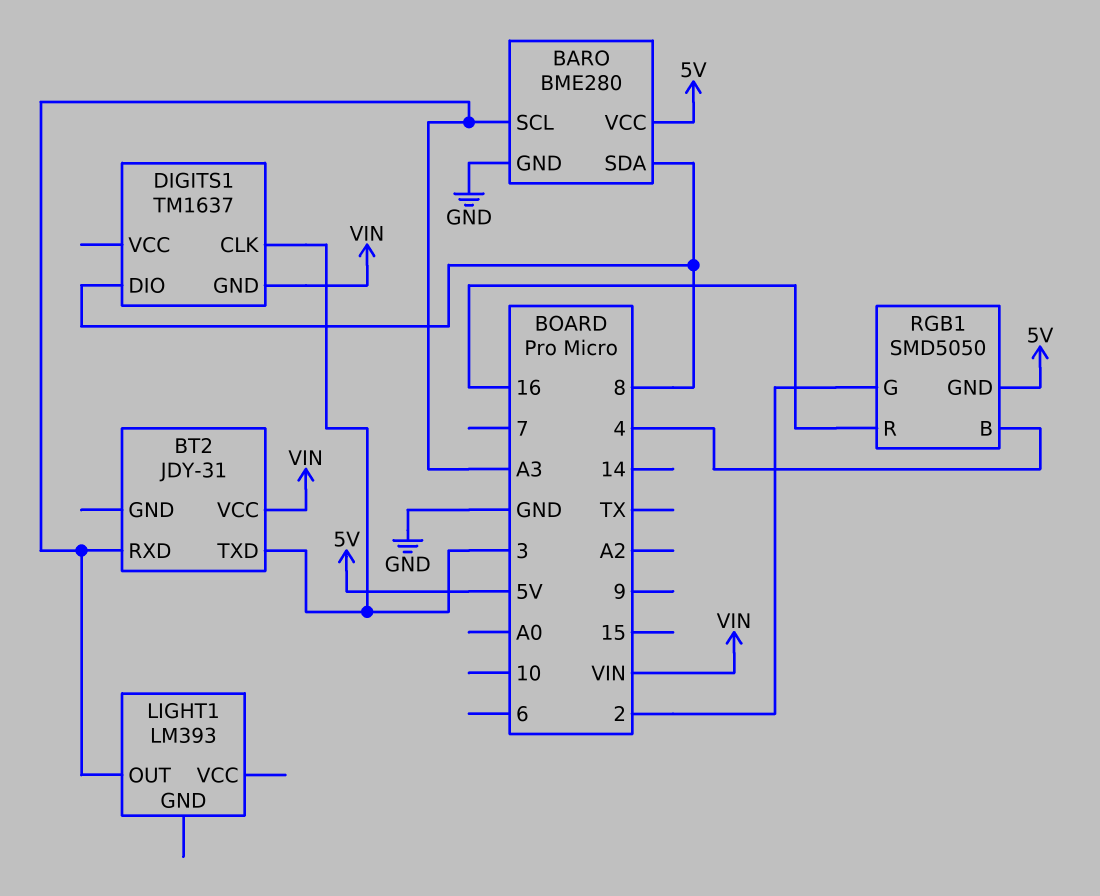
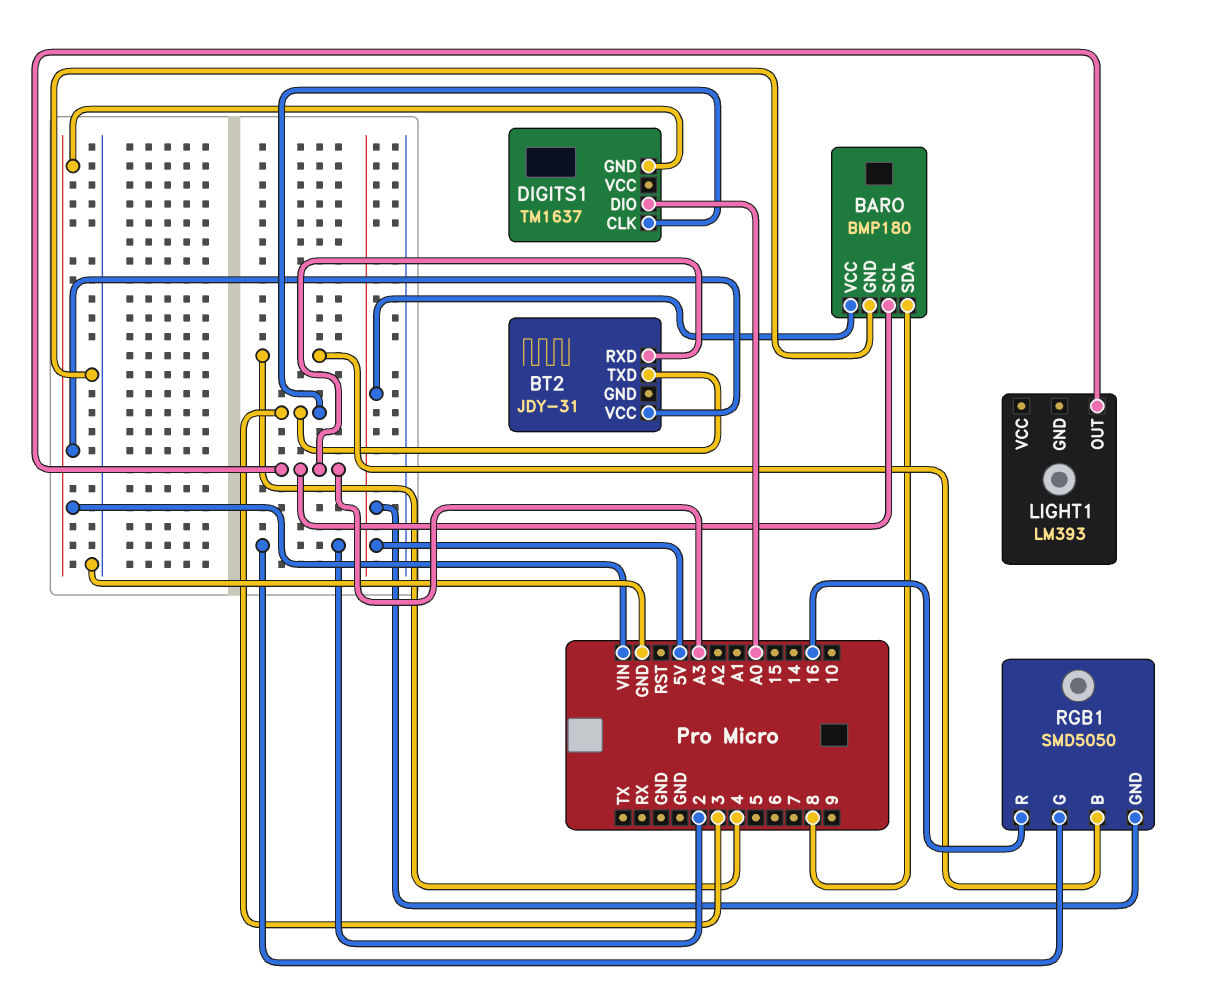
BARO: BME280 -> BMP180
DIGITS1 pin DIO: 8 -> A0

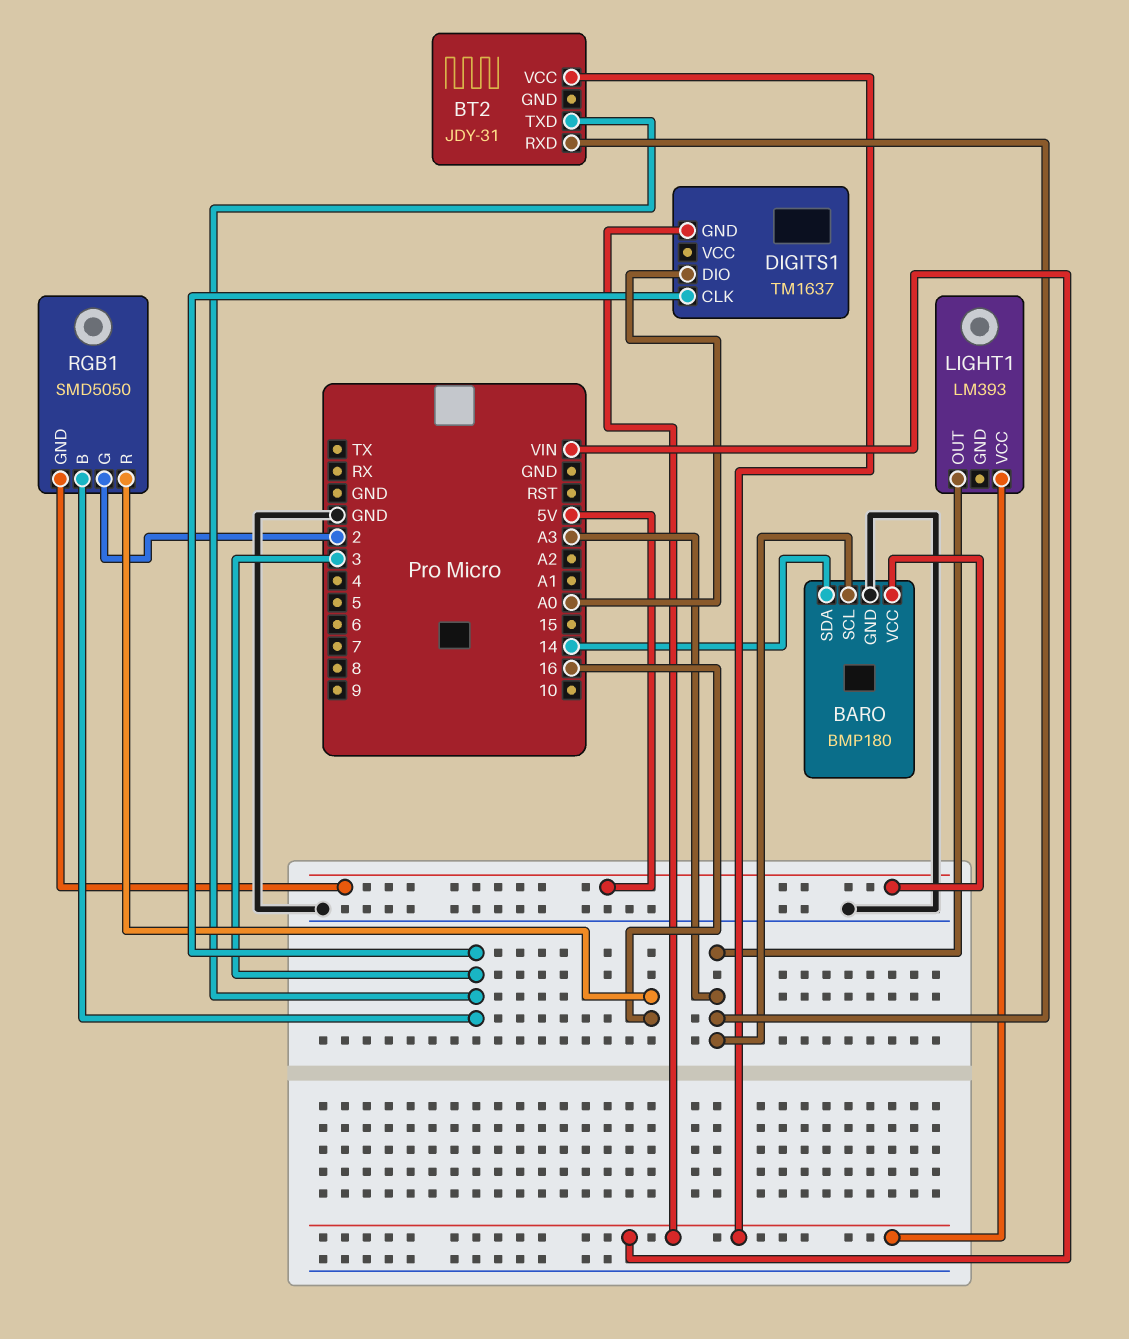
BARO pin SDA: 8 -> 14
LIGHT1 pin VCC: none -> VIN
RGB1 pin B: 4 -> 3

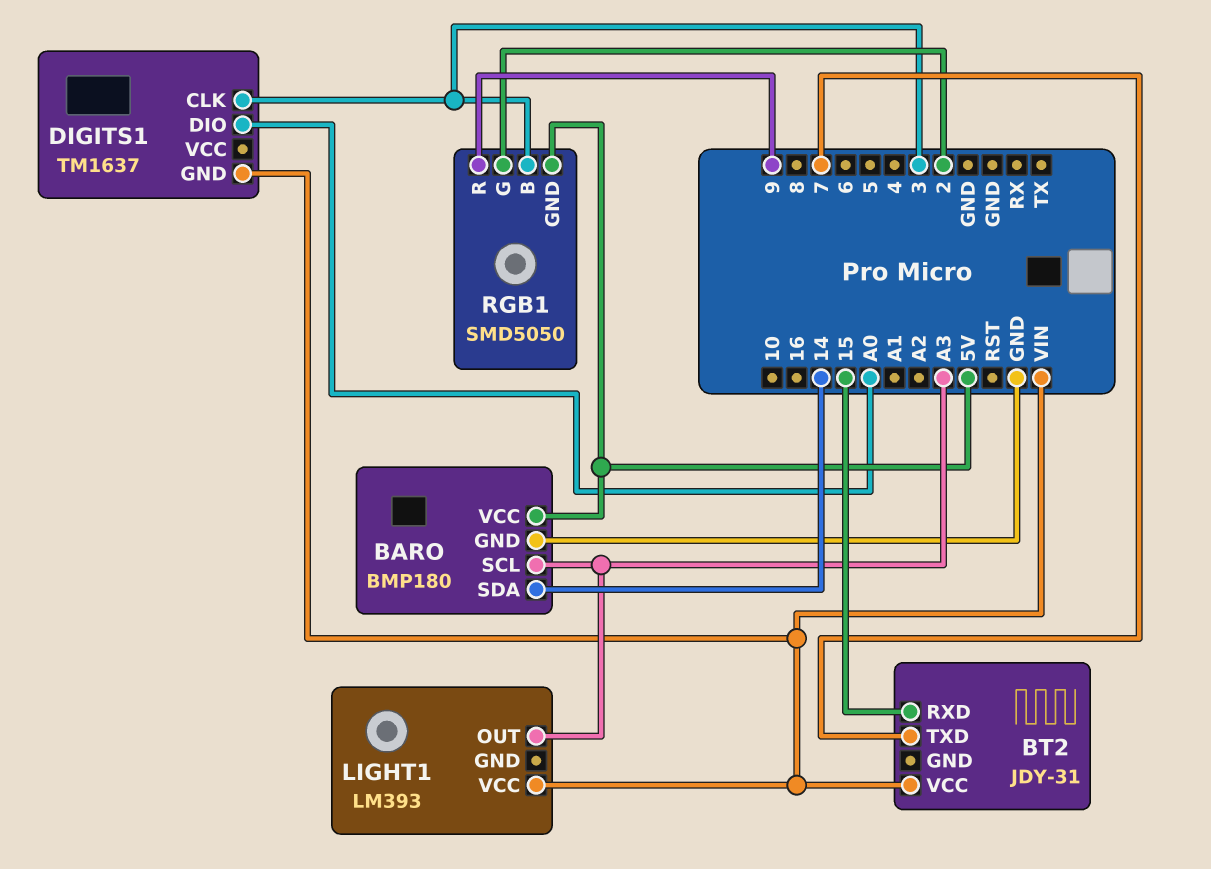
BT2 pin RXD: A3 -> 15
BT2 pin TXD: 3 -> 7
RGB1 pin R: 16 -> 9

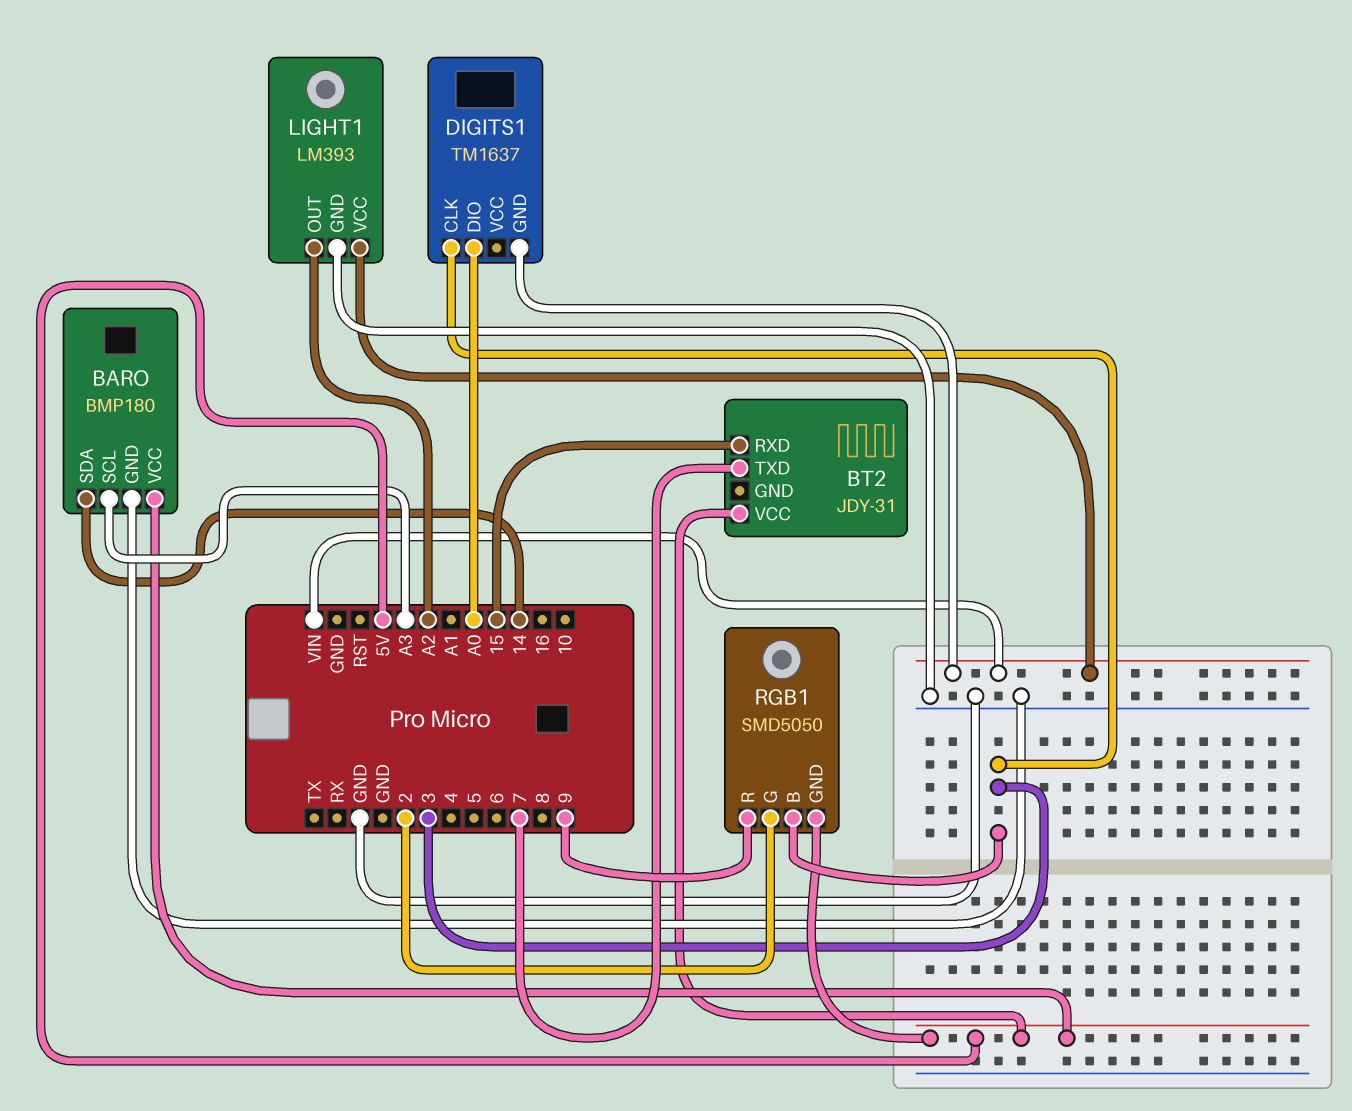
BT2 pin VCC: VIN -> 5V
LIGHT1 pin GND: none -> GND
LIGHT1 pin OUT: A3 -> A2

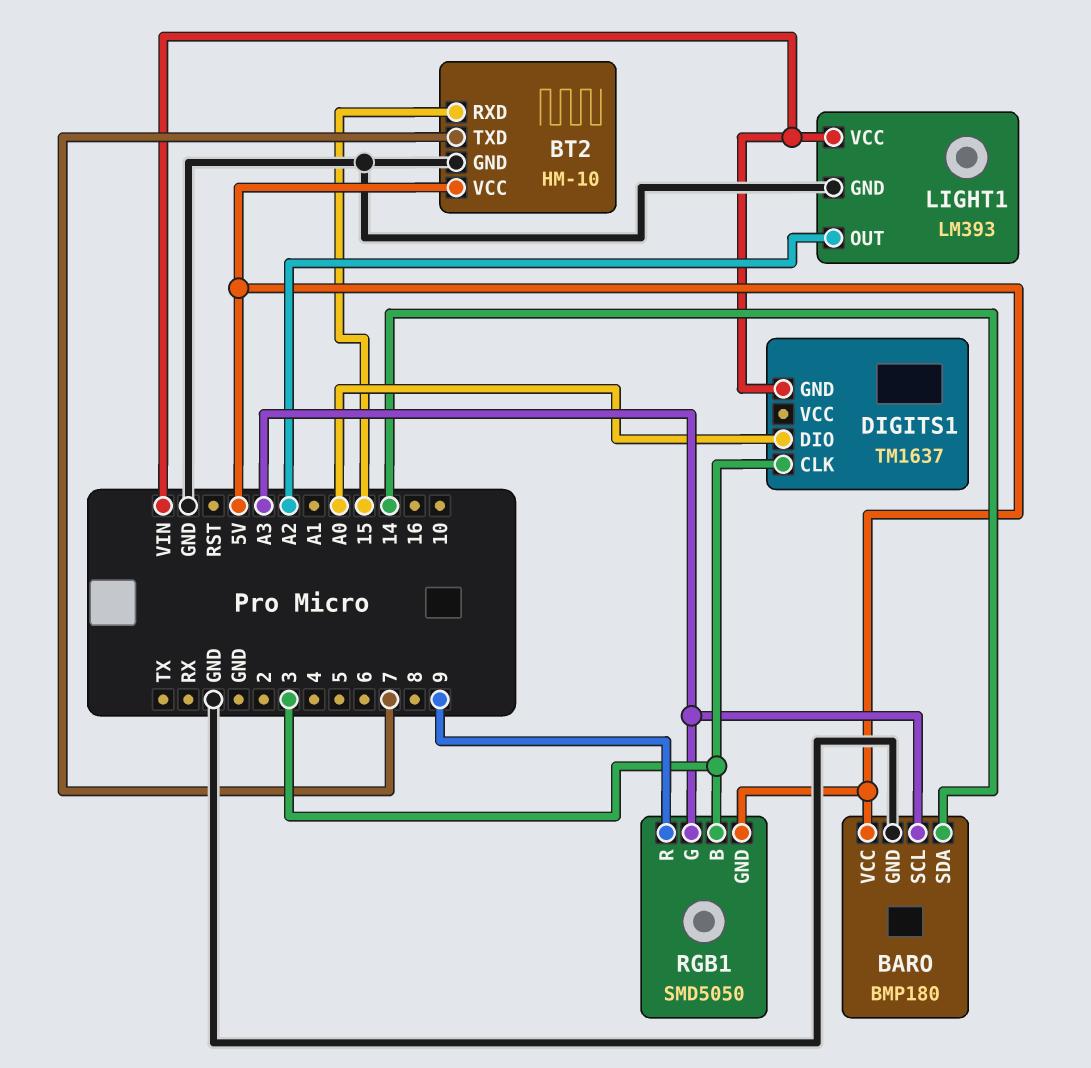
BT2: JDY-31 -> HM-10
BT2 pin GND: none -> GND
RGB1 pin G: 2 -> A3

